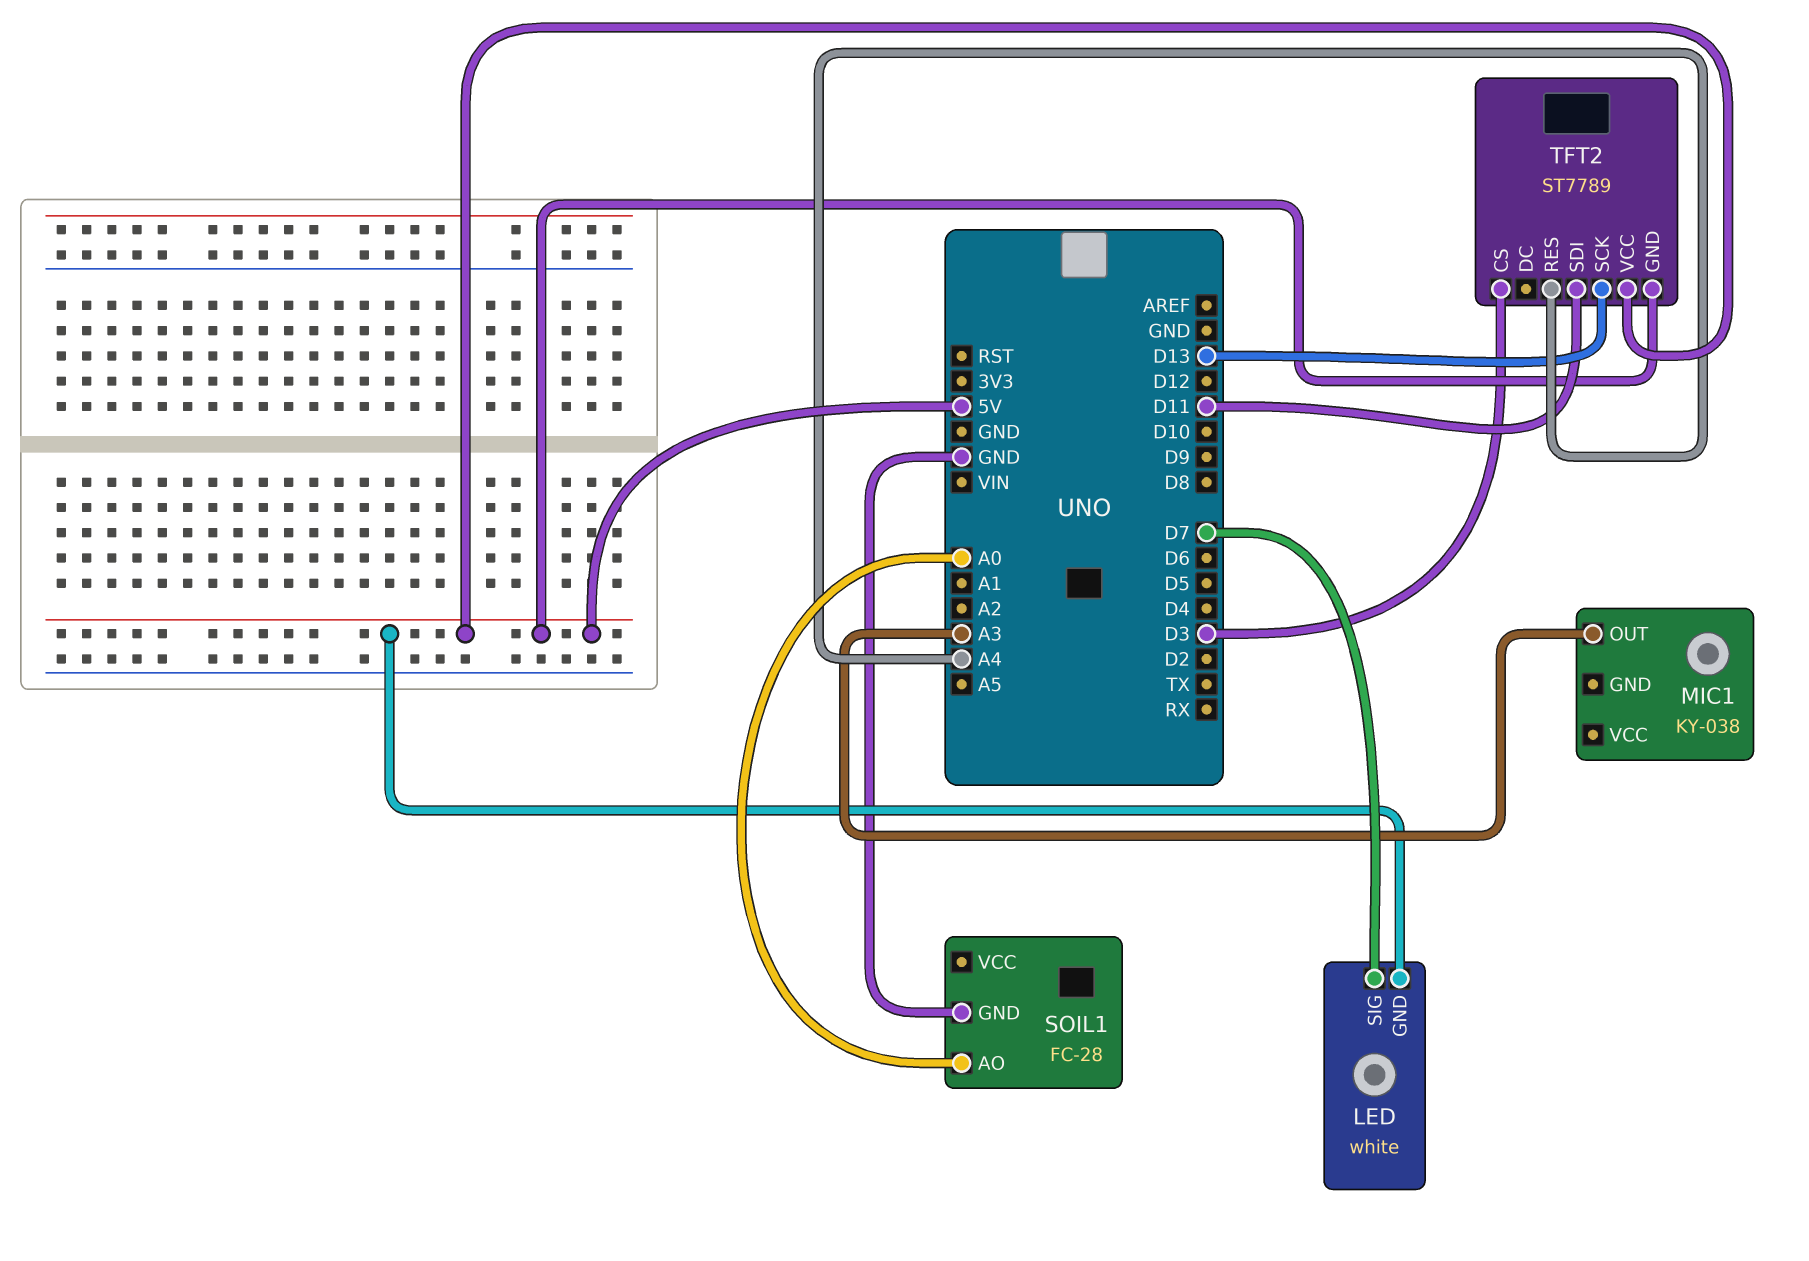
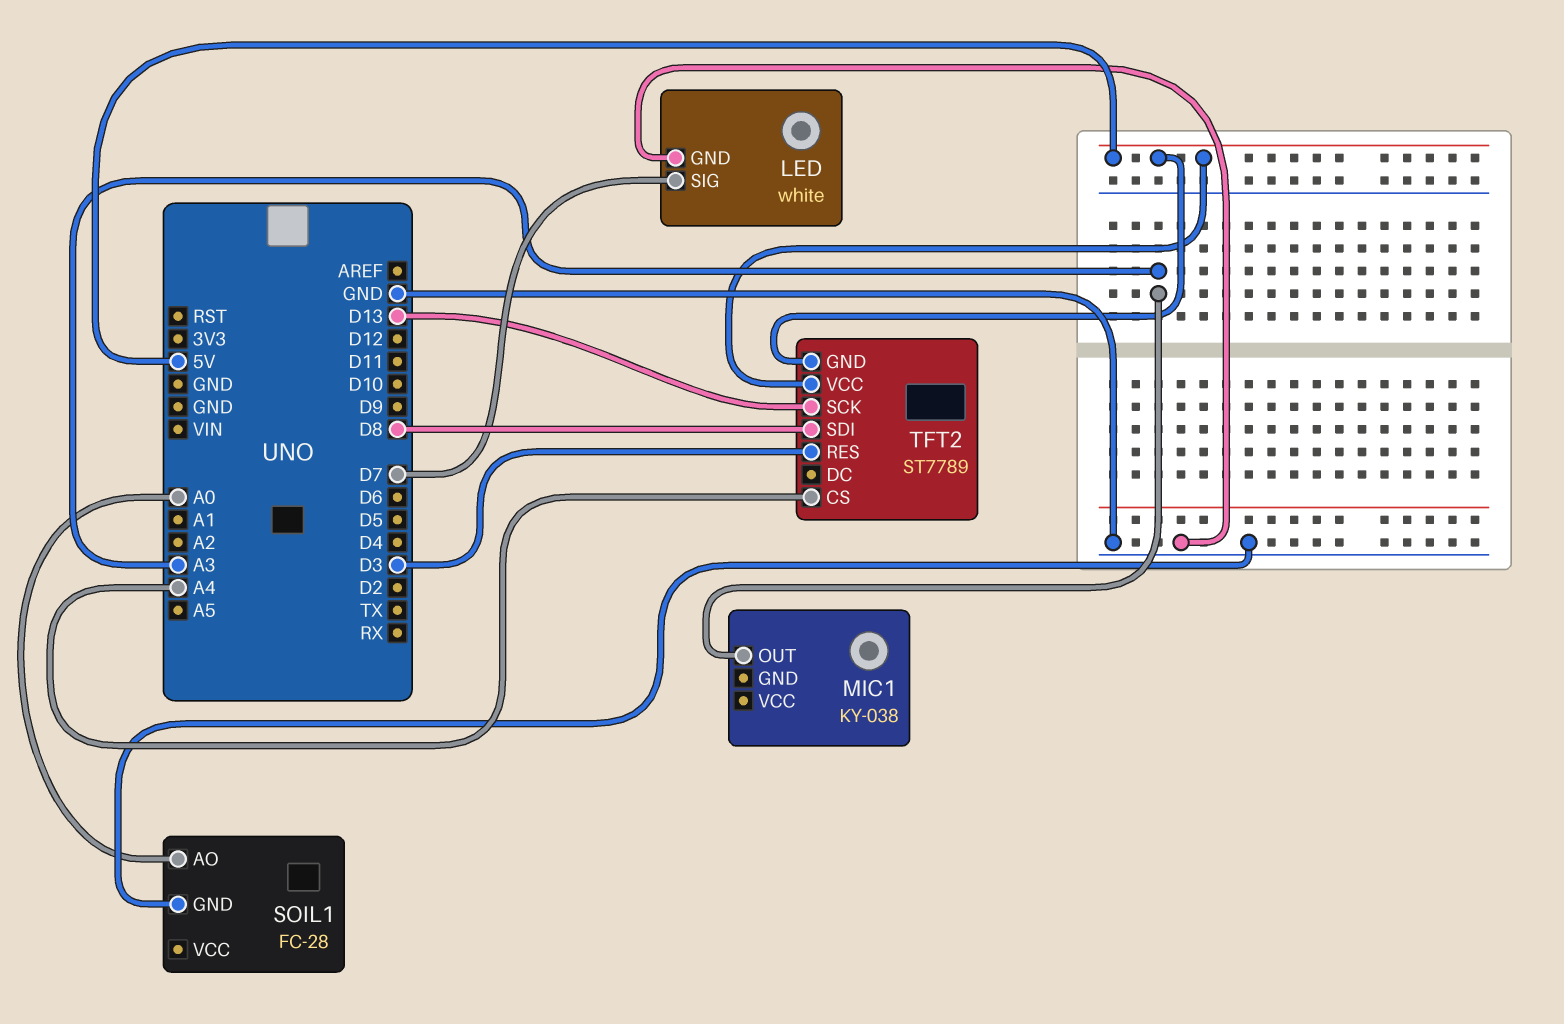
LED pin GND: 5V -> GND
TFT2 pin CS: D3 -> A4
TFT2 pin RES: A4 -> D3
TFT2 pin SDI: D11 -> D8

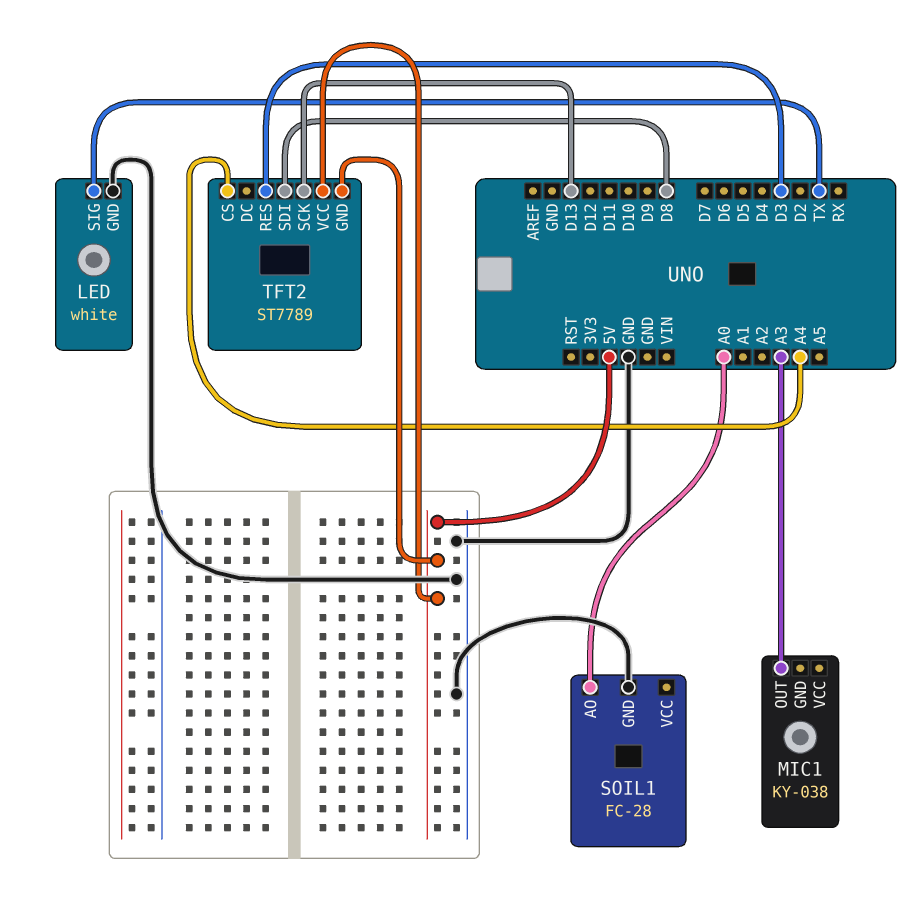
LED pin SIG: D7 -> TX

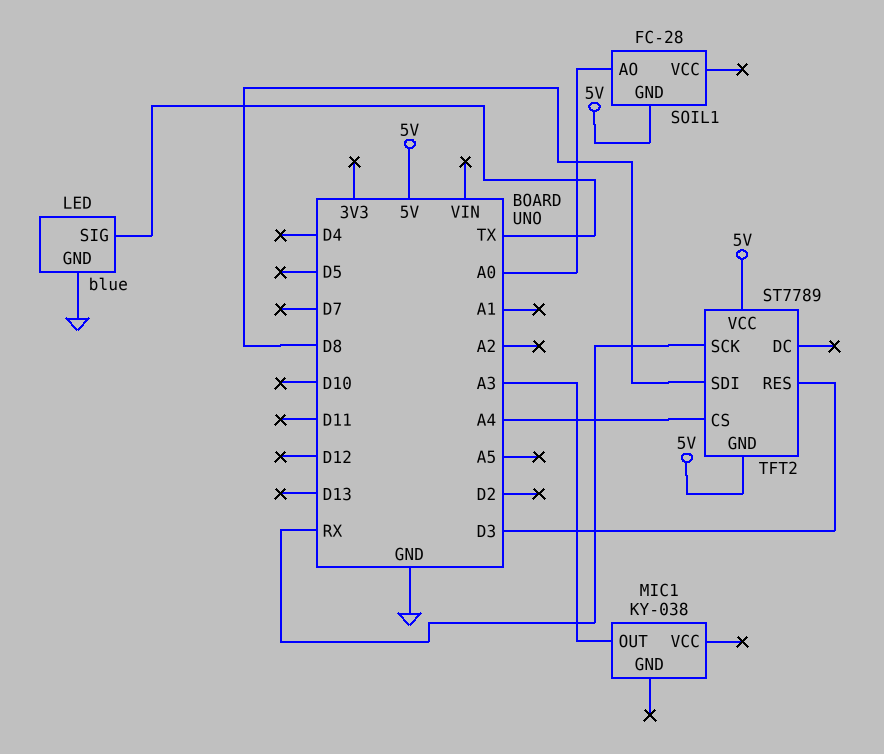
LED: white -> blue
SOIL1 pin GND: GND -> 5V
TFT2 pin SCK: D13 -> RX

